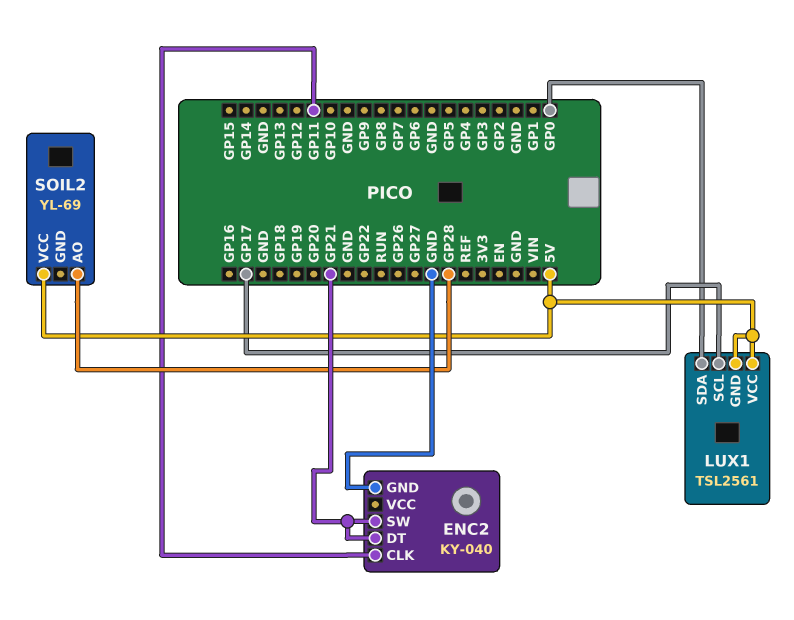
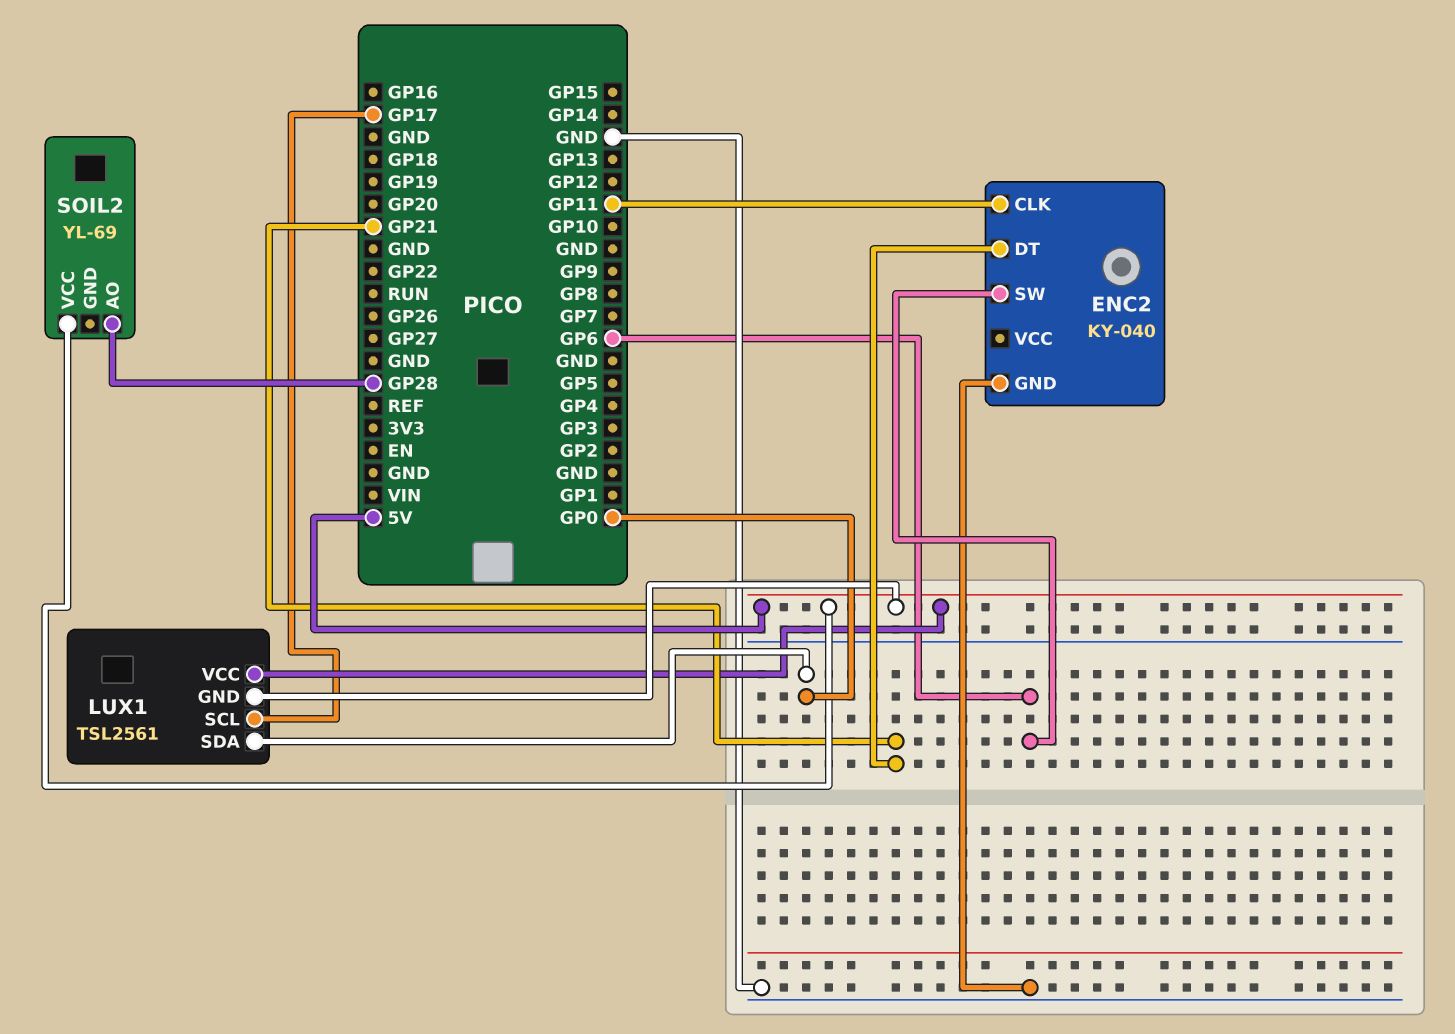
ENC2 pin SW: GP21 -> GP6

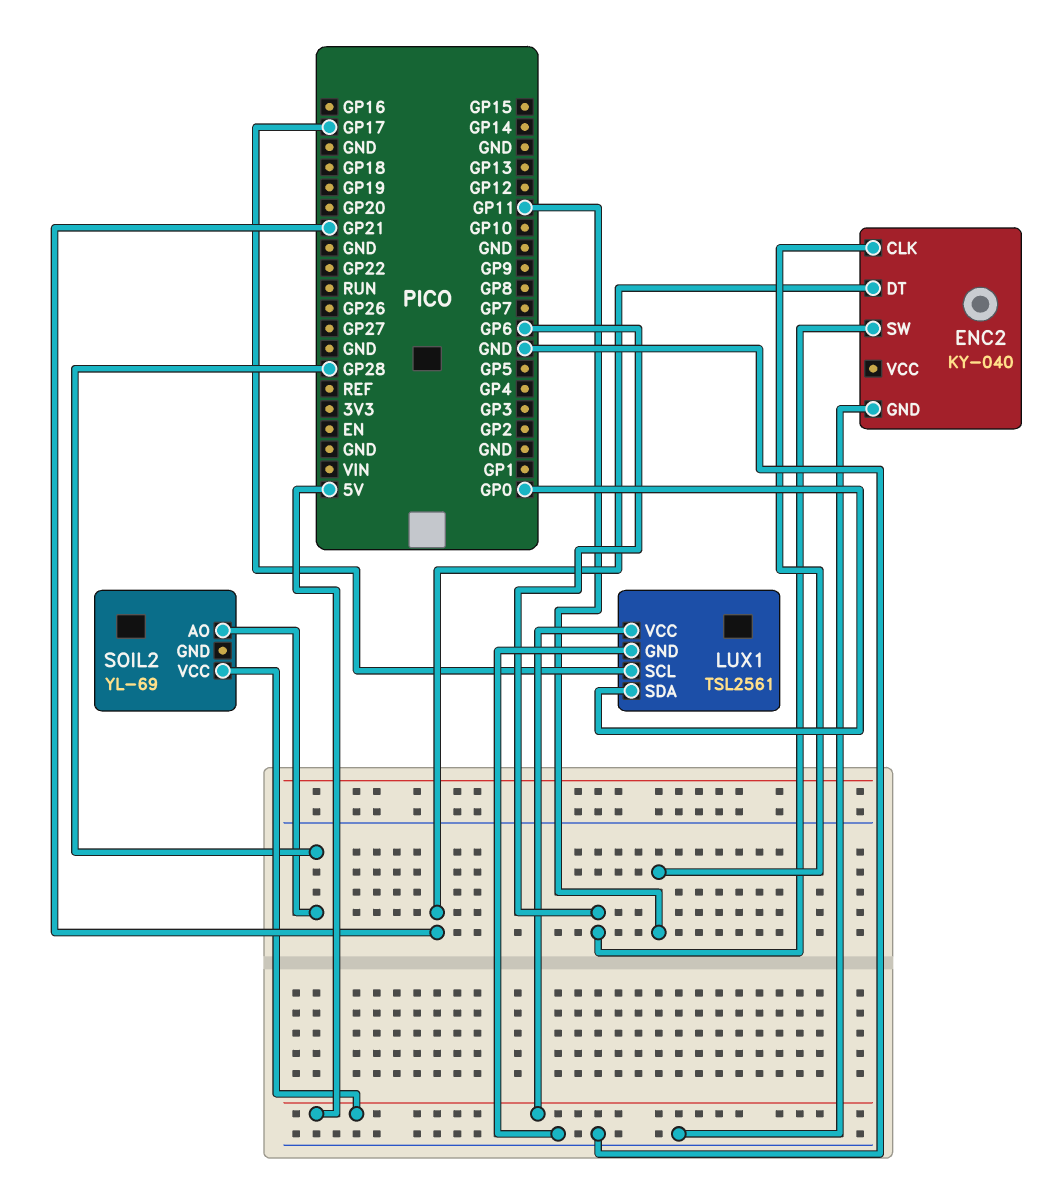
LUX1 pin GND: 5V -> GND

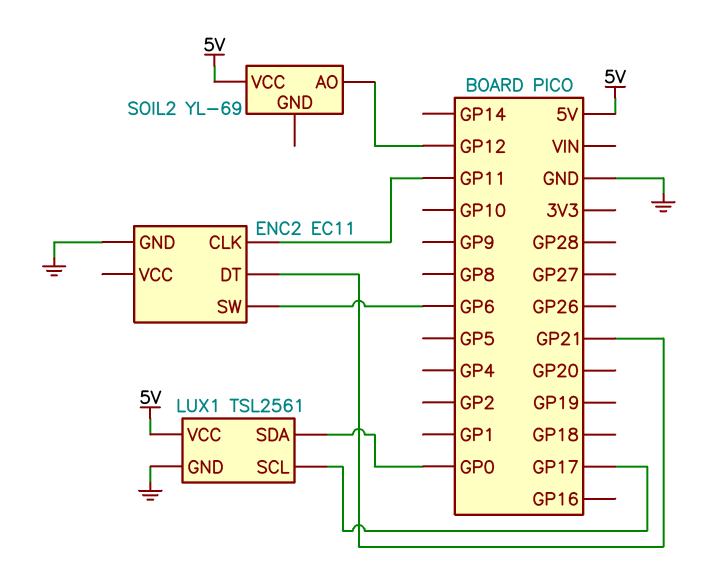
ENC2: KY-040 -> EC11
SOIL2 pin AO: GP28 -> GP12

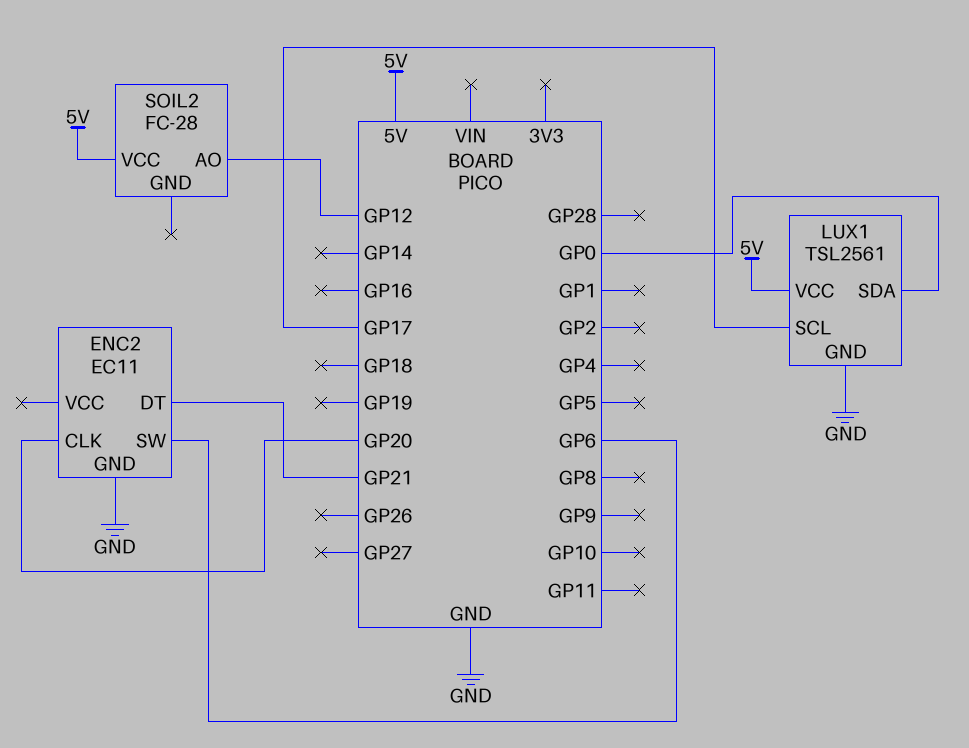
ENC2 pin CLK: GP11 -> GP20
SOIL2: YL-69 -> FC-28

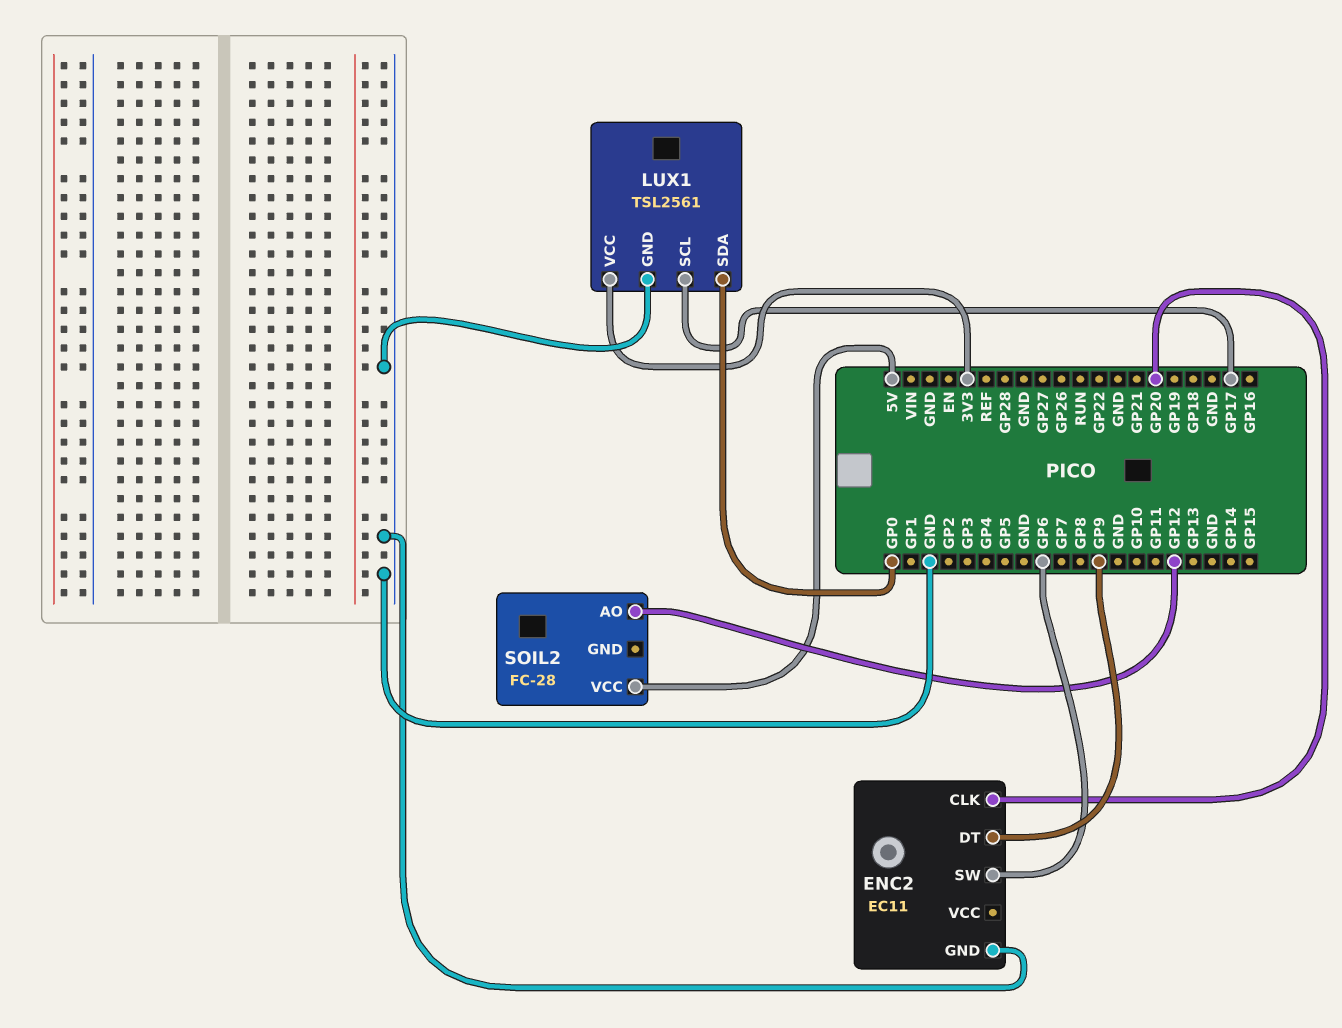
ENC2 pin DT: GP21 -> GP9
LUX1 pin VCC: 5V -> 3V3

